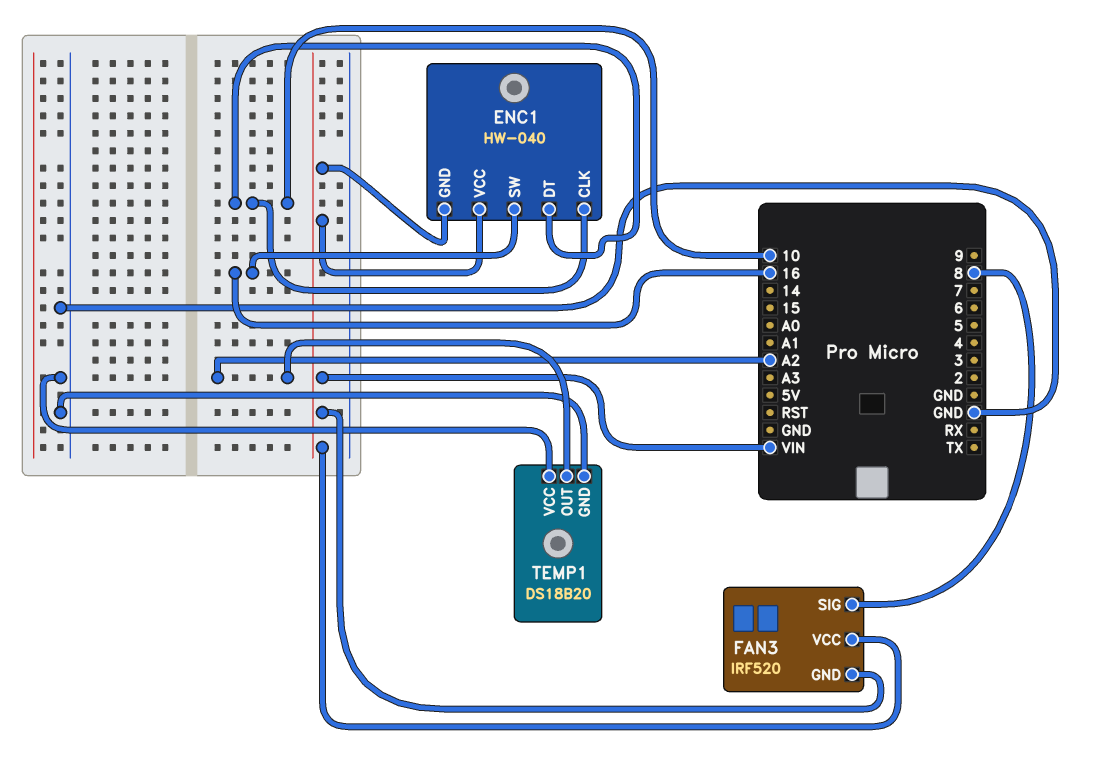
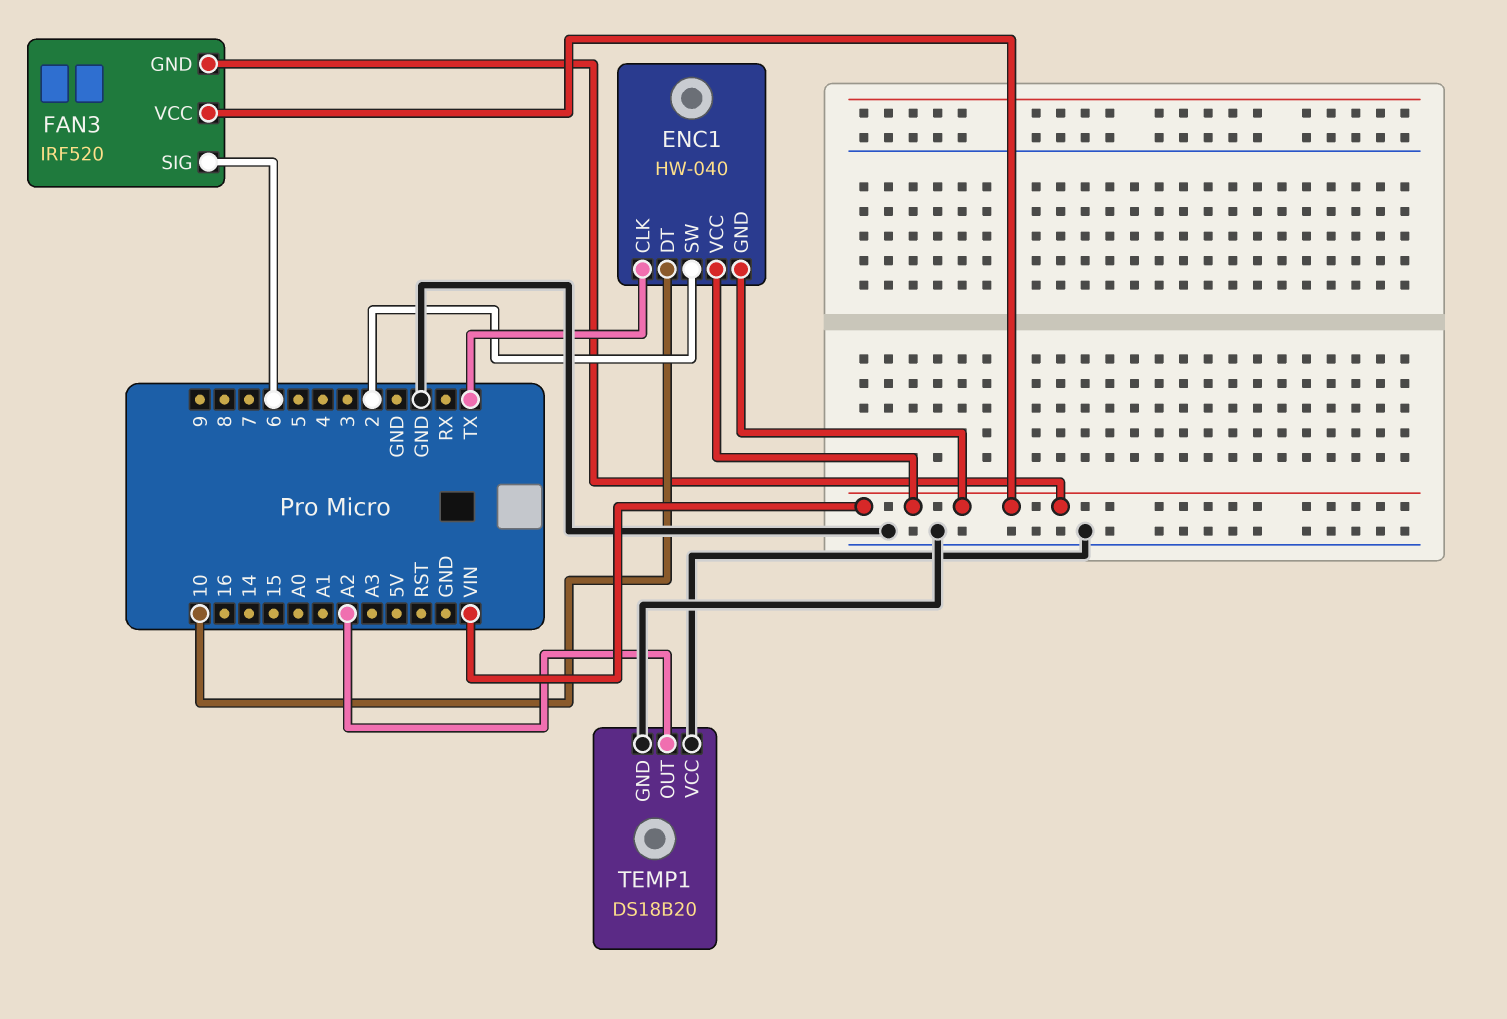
ENC1 pin CLK: 10 -> TX
ENC1 pin SW: 16 -> 2
FAN3 pin SIG: 8 -> 6

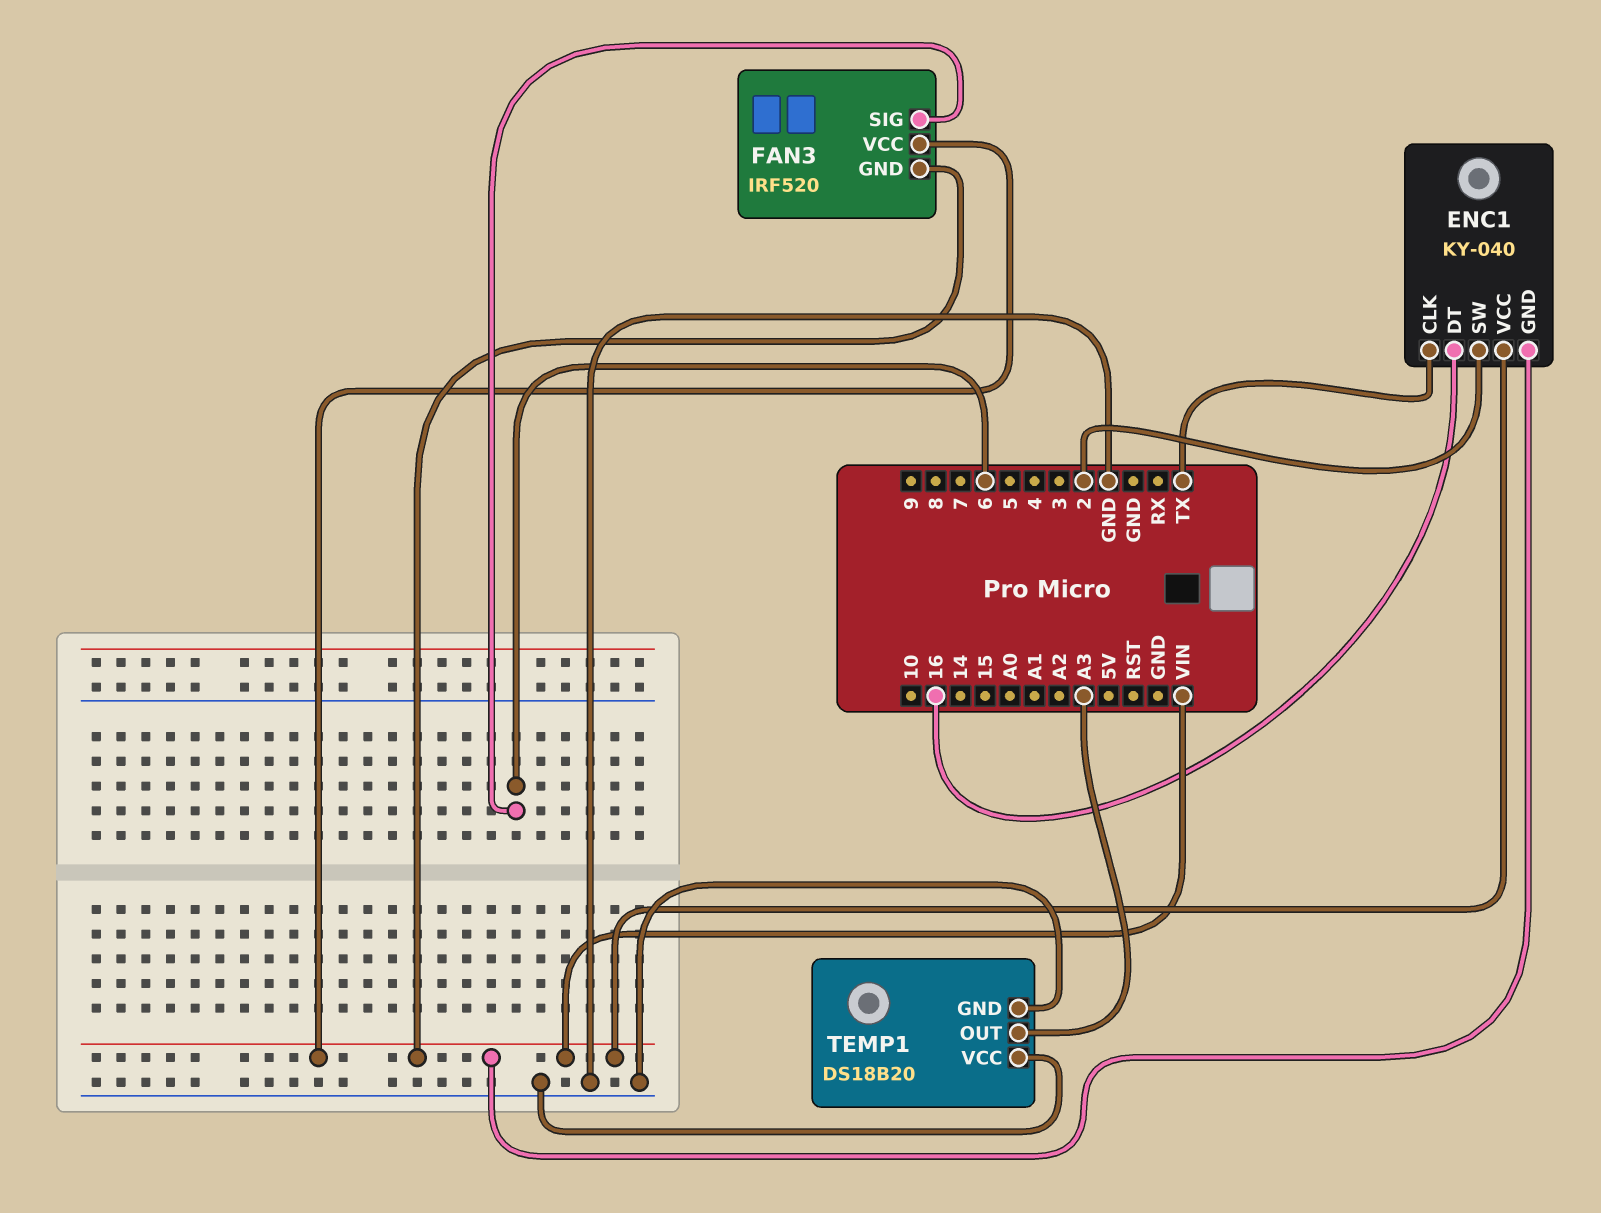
ENC1: HW-040 -> KY-040
ENC1 pin DT: 10 -> 16
TEMP1 pin OUT: A2 -> A3

